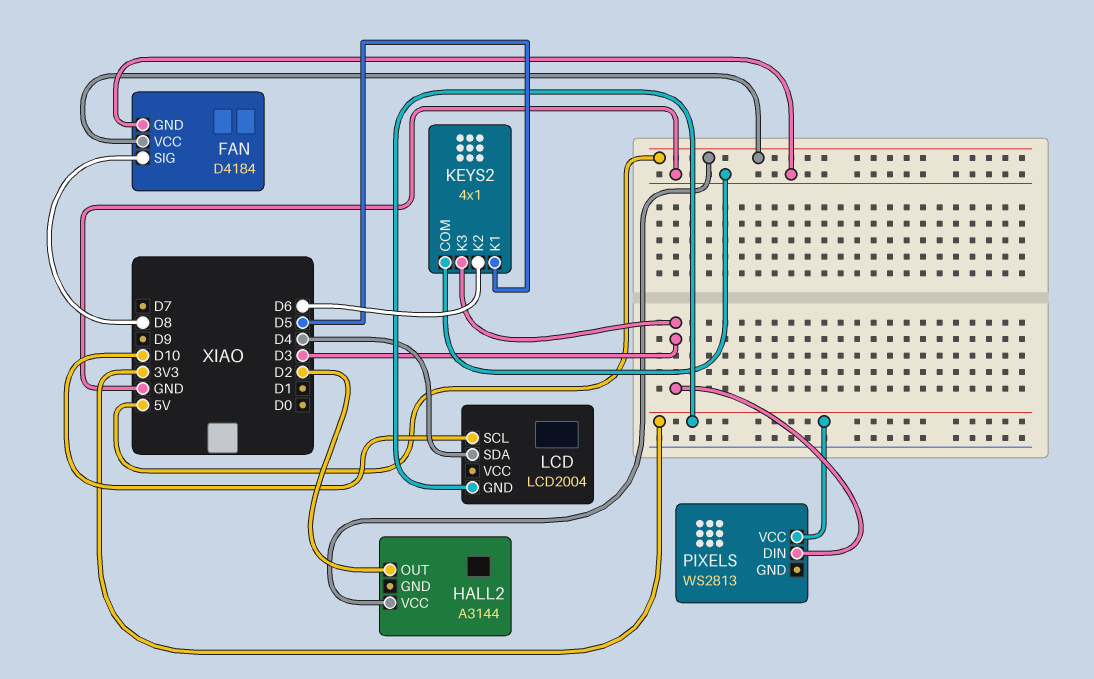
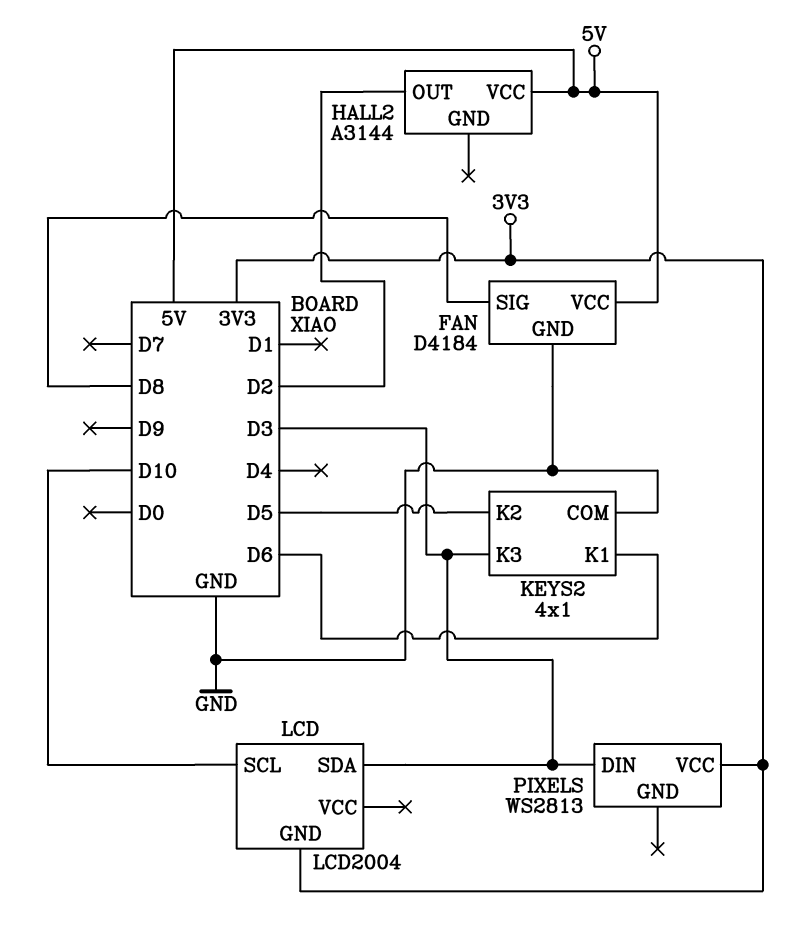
KEYS2 pin K1: D5 -> D6
KEYS2 pin K2: D6 -> D5
LCD pin SDA: D4 -> D3

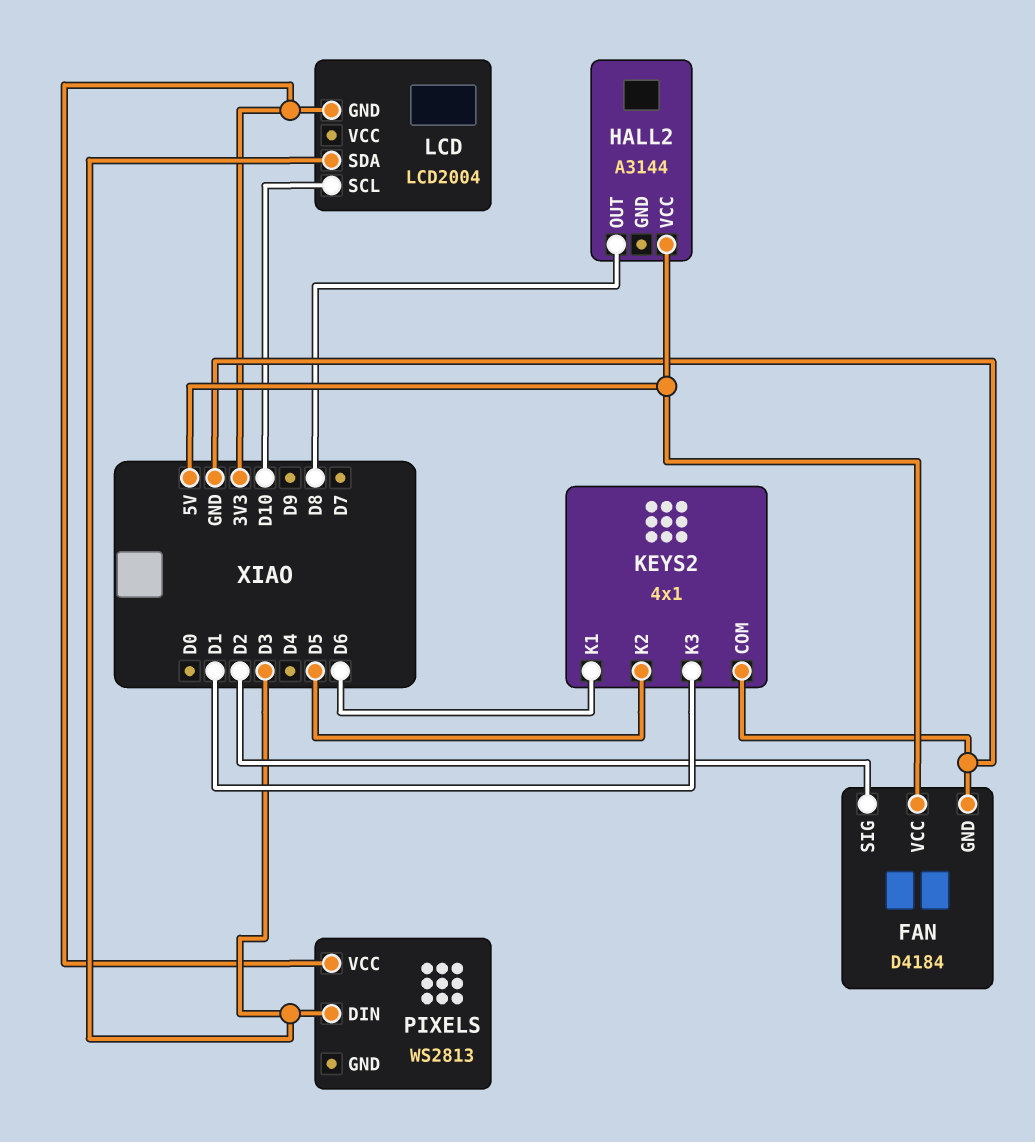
FAN pin SIG: D8 -> D2
HALL2 pin OUT: D2 -> D8
KEYS2 pin K3: D3 -> D1

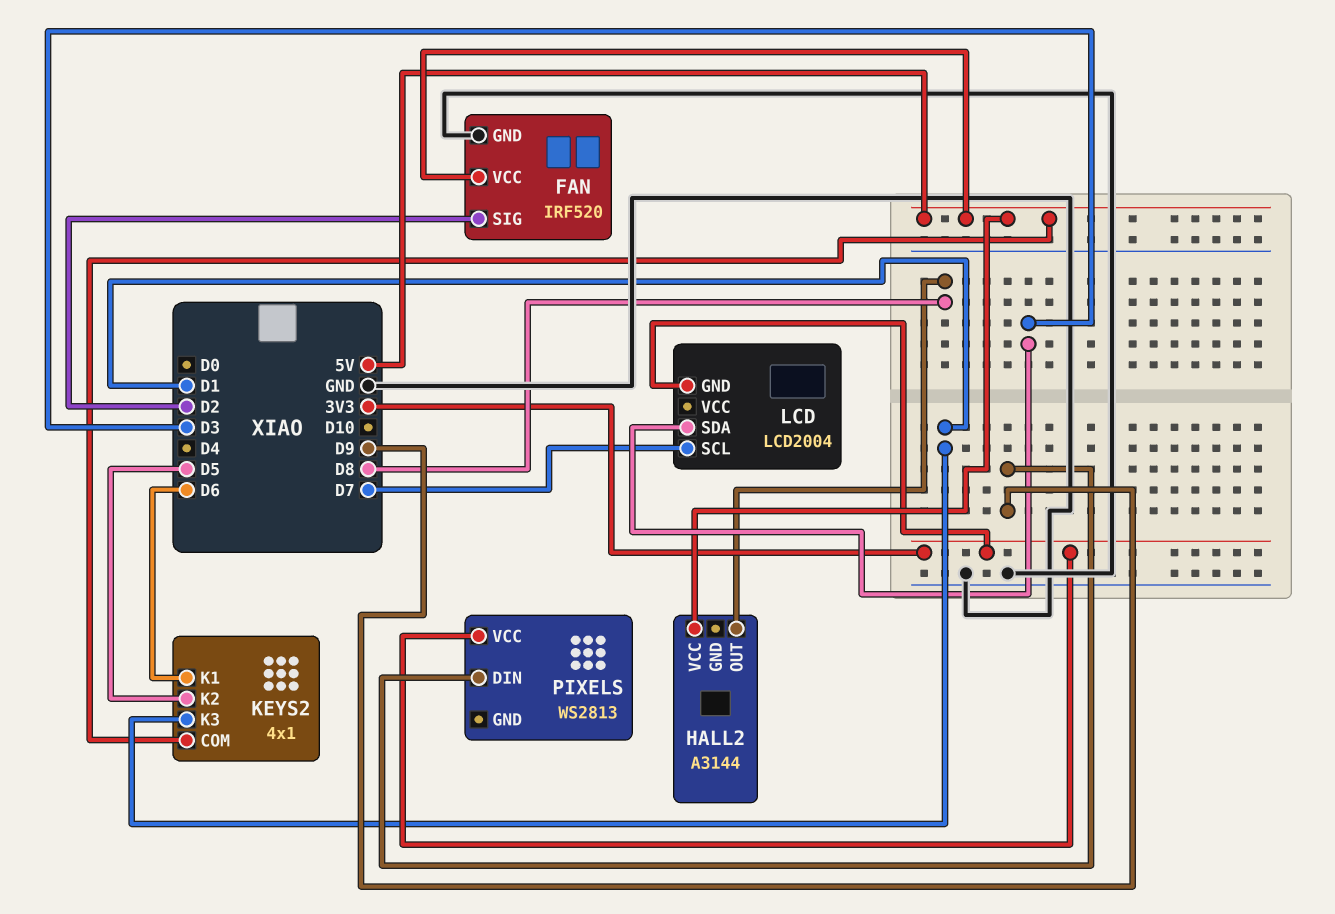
FAN: D4184 -> IRF520
KEYS2 pin COM: GND -> 5V
LCD pin SCL: D10 -> D7
PIXELS pin DIN: D3 -> D9

